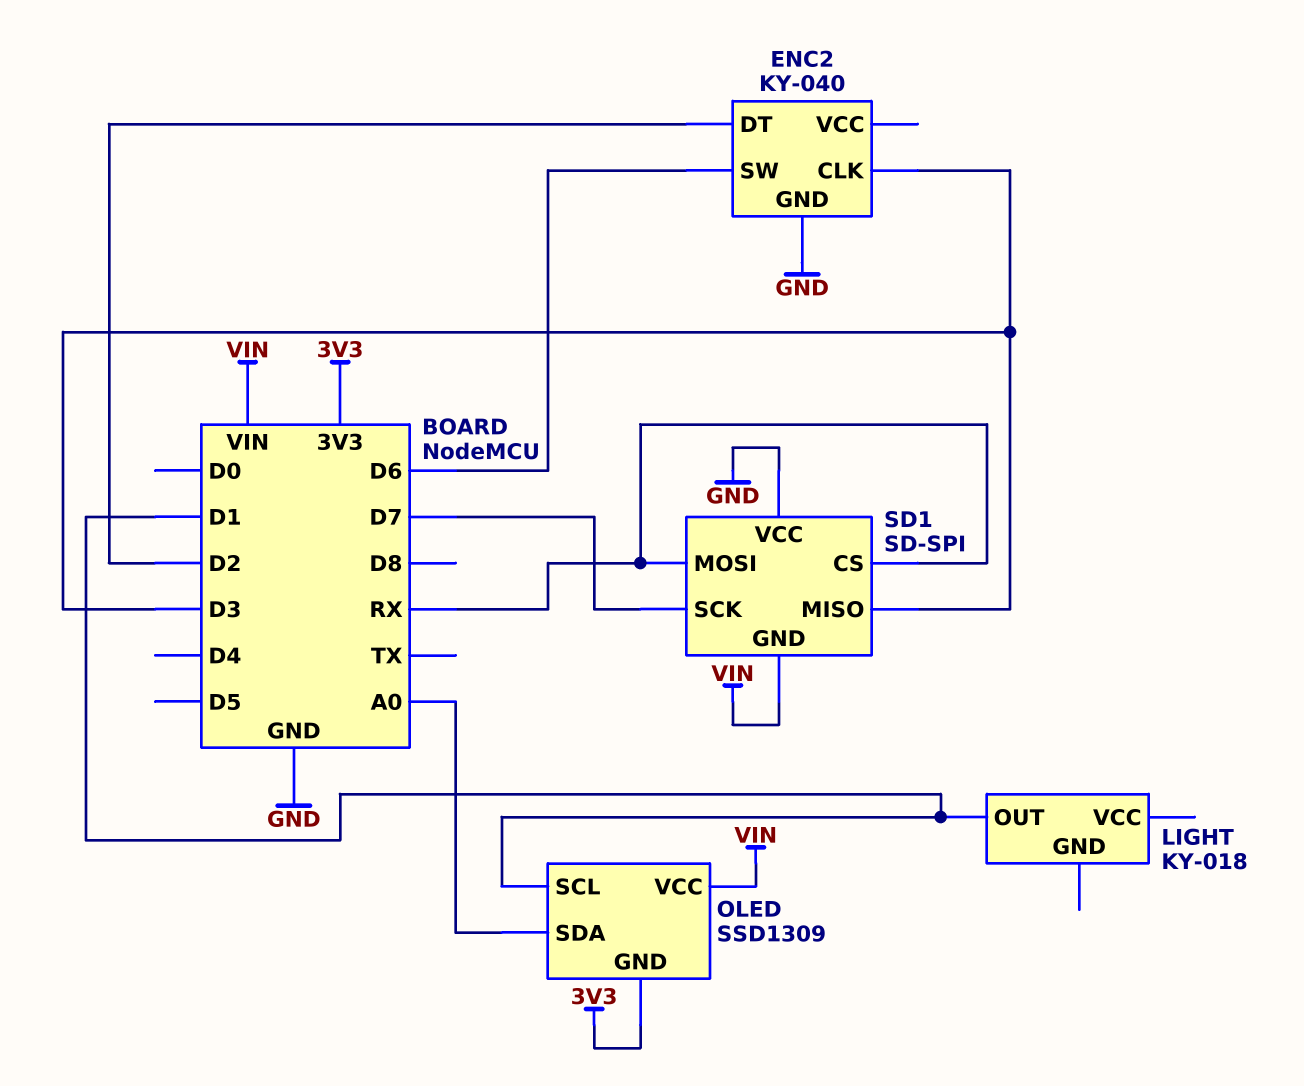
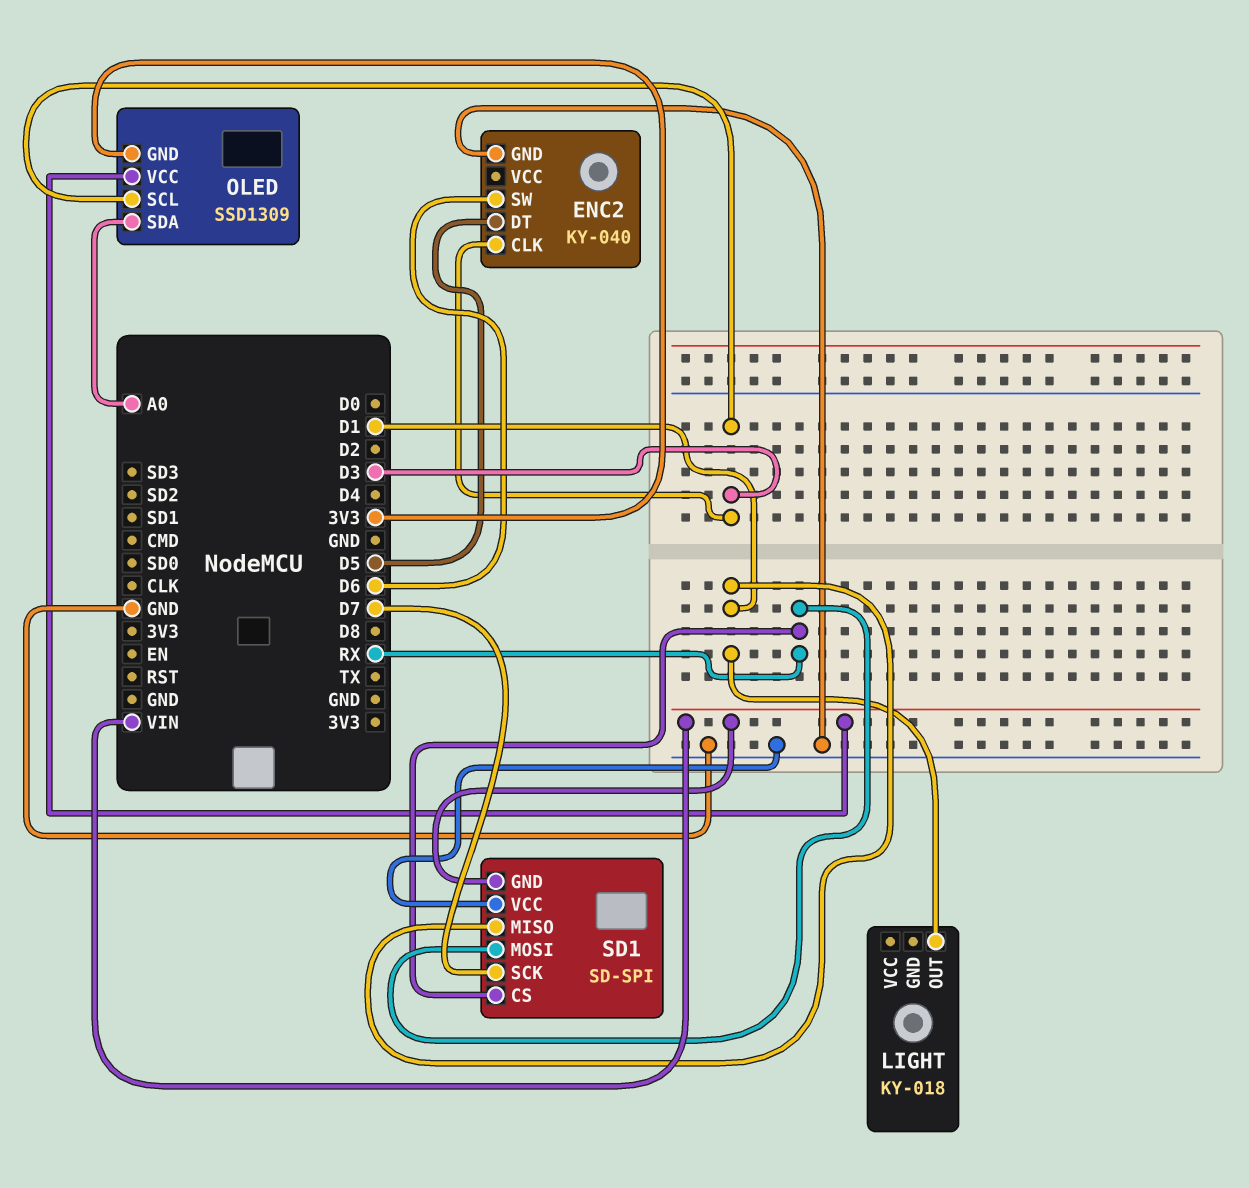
ENC2 pin DT: D2 -> D5
OLED pin SCL: D1 -> D3
SD1 pin MISO: D3 -> D1

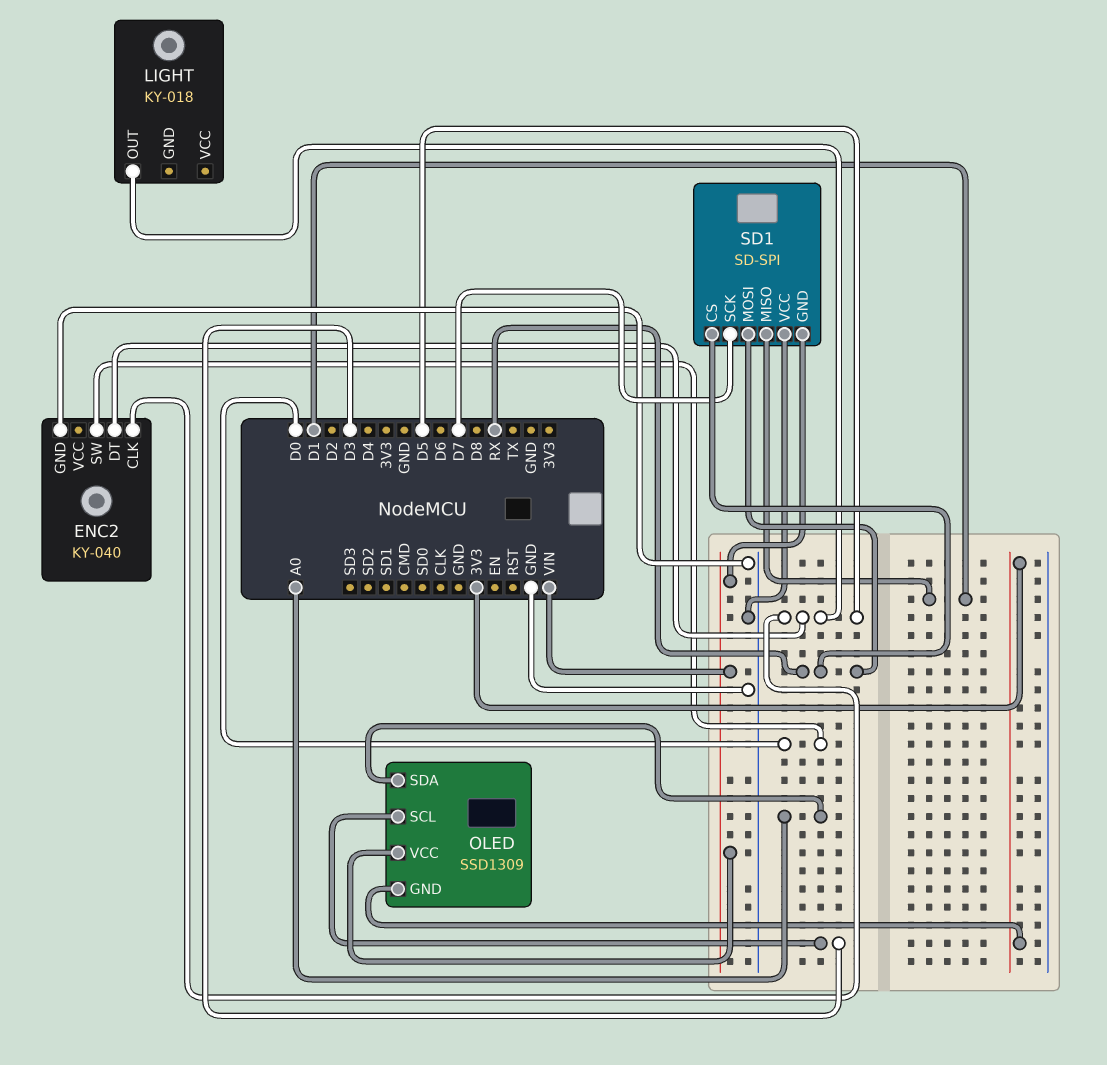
ENC2 pin CLK: D3 -> D5
ENC2 pin SW: D6 -> D0
LIGHT pin OUT: D1 -> D5

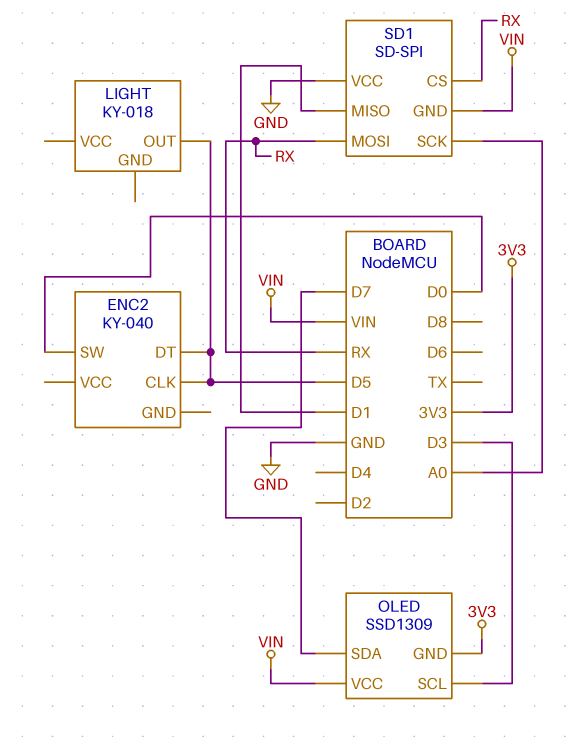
ENC2 pin GND: GND -> none
OLED pin SDA: A0 -> D7
SD1 pin SCK: D7 -> A0

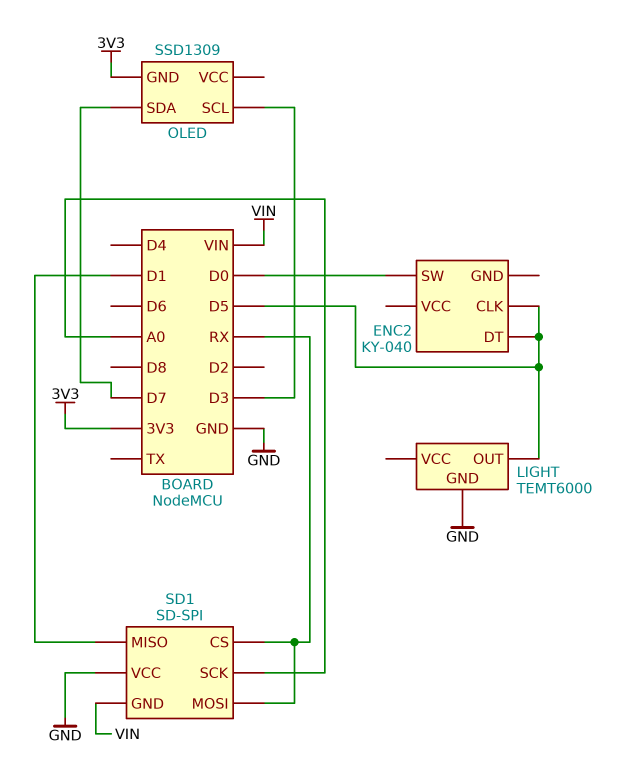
LIGHT: KY-018 -> TEMT6000
LIGHT pin GND: none -> GND
OLED pin VCC: VIN -> none

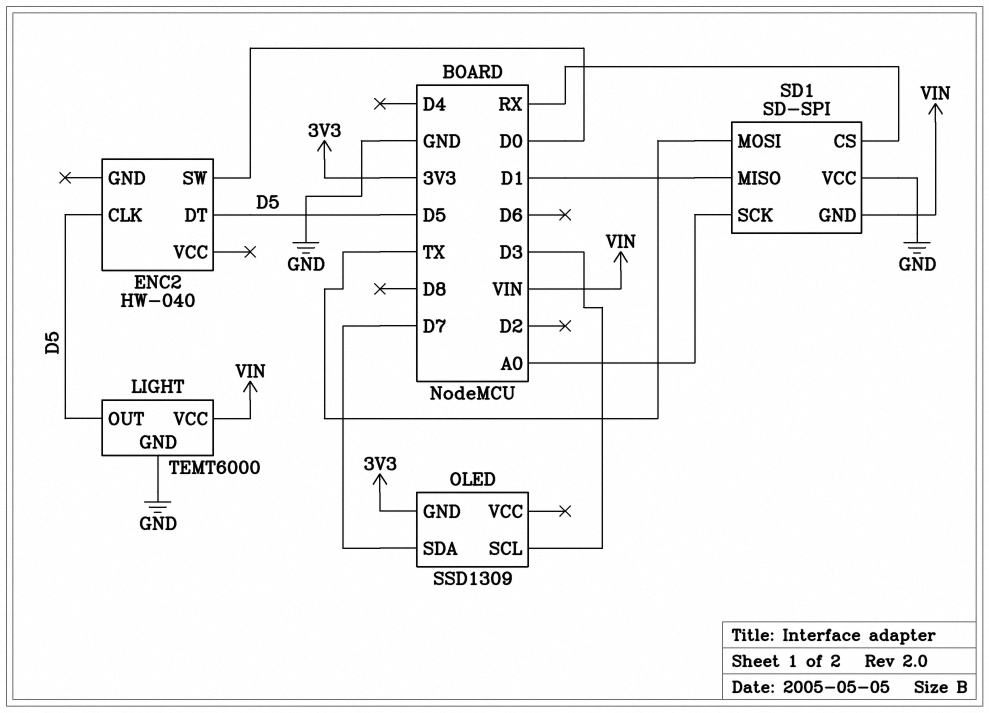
ENC2: KY-040 -> HW-040
LIGHT pin VCC: none -> VIN
SD1 pin MOSI: RX -> TX

